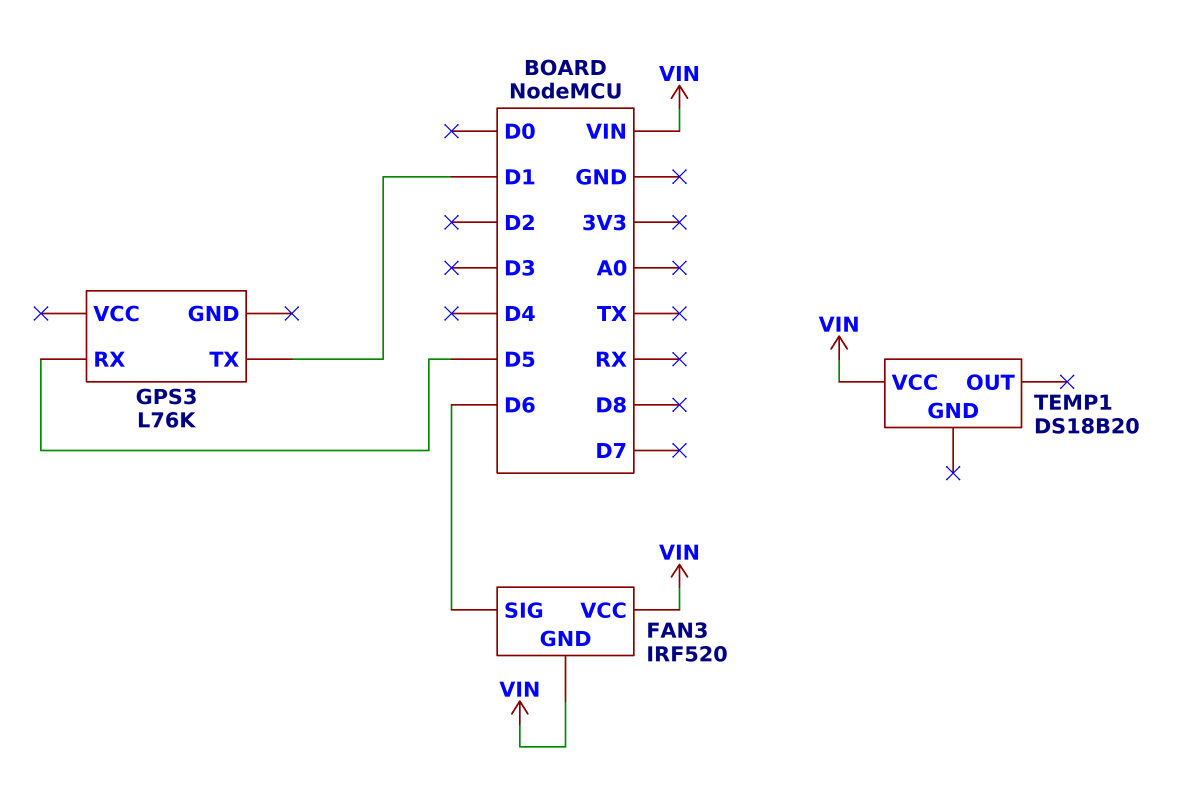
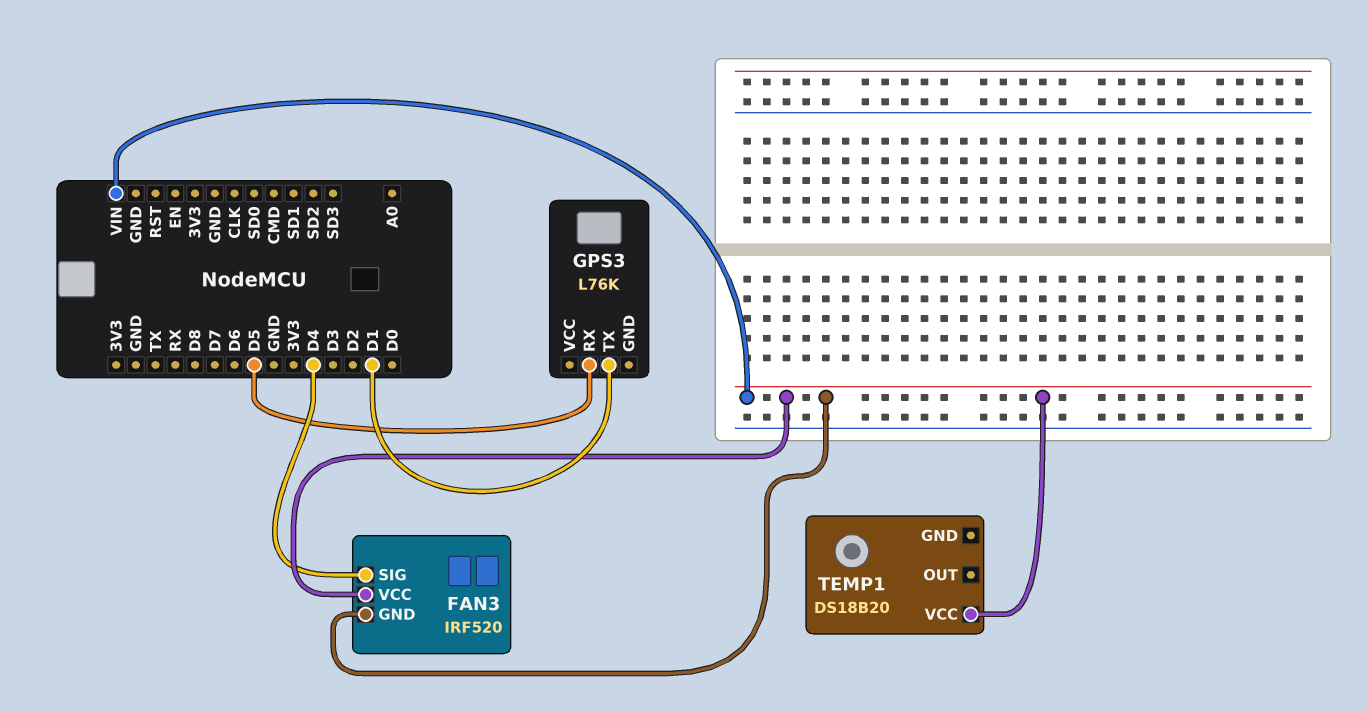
FAN3 pin SIG: D6 -> D4

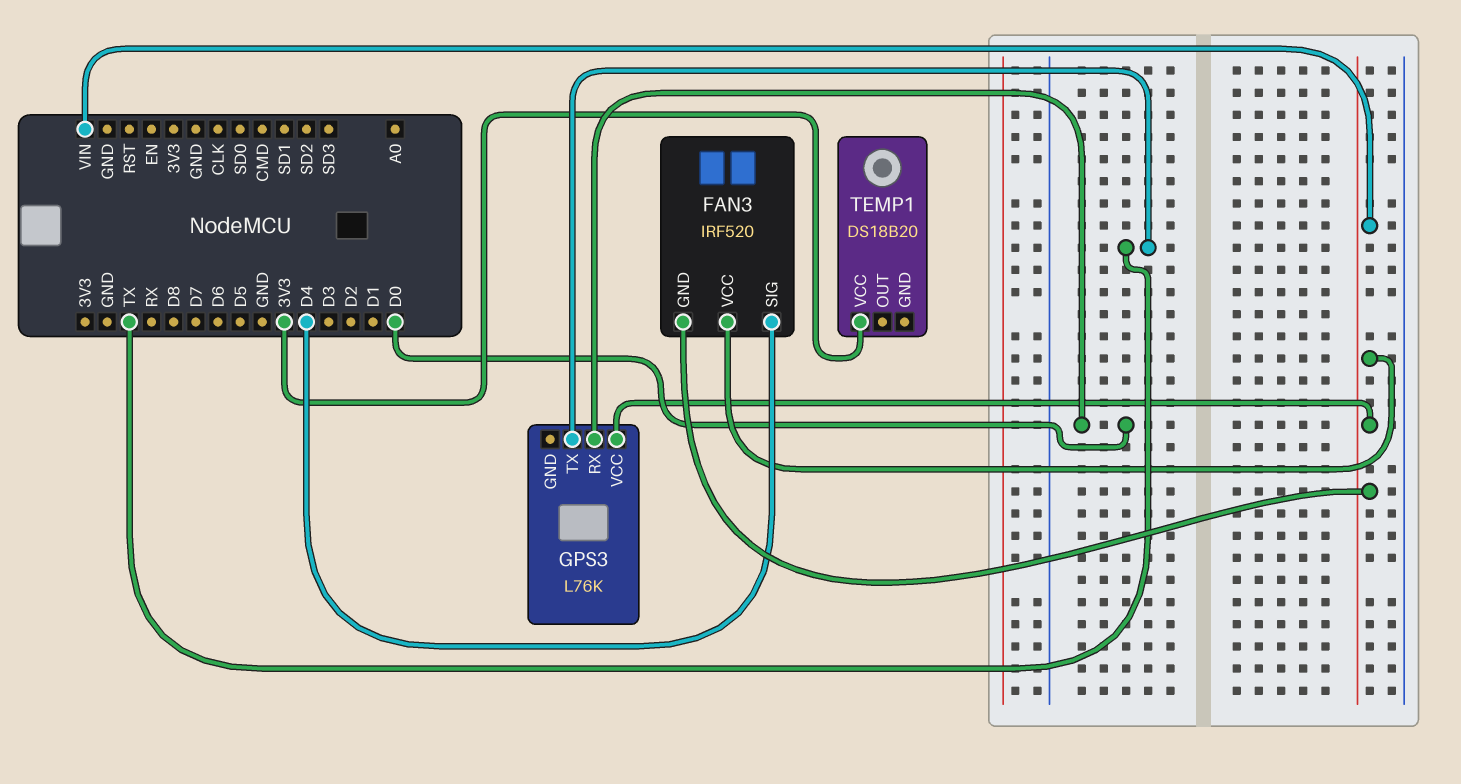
GPS3 pin RX: D5 -> D0
GPS3 pin TX: D1 -> TX
GPS3 pin VCC: none -> VIN
TEMP1 pin VCC: VIN -> 3V3

